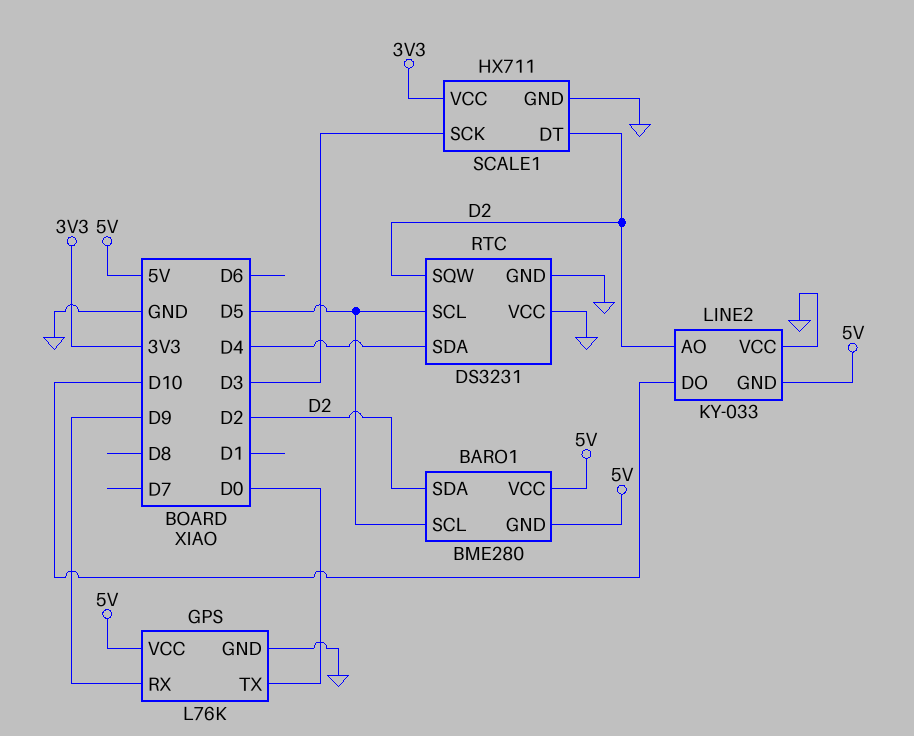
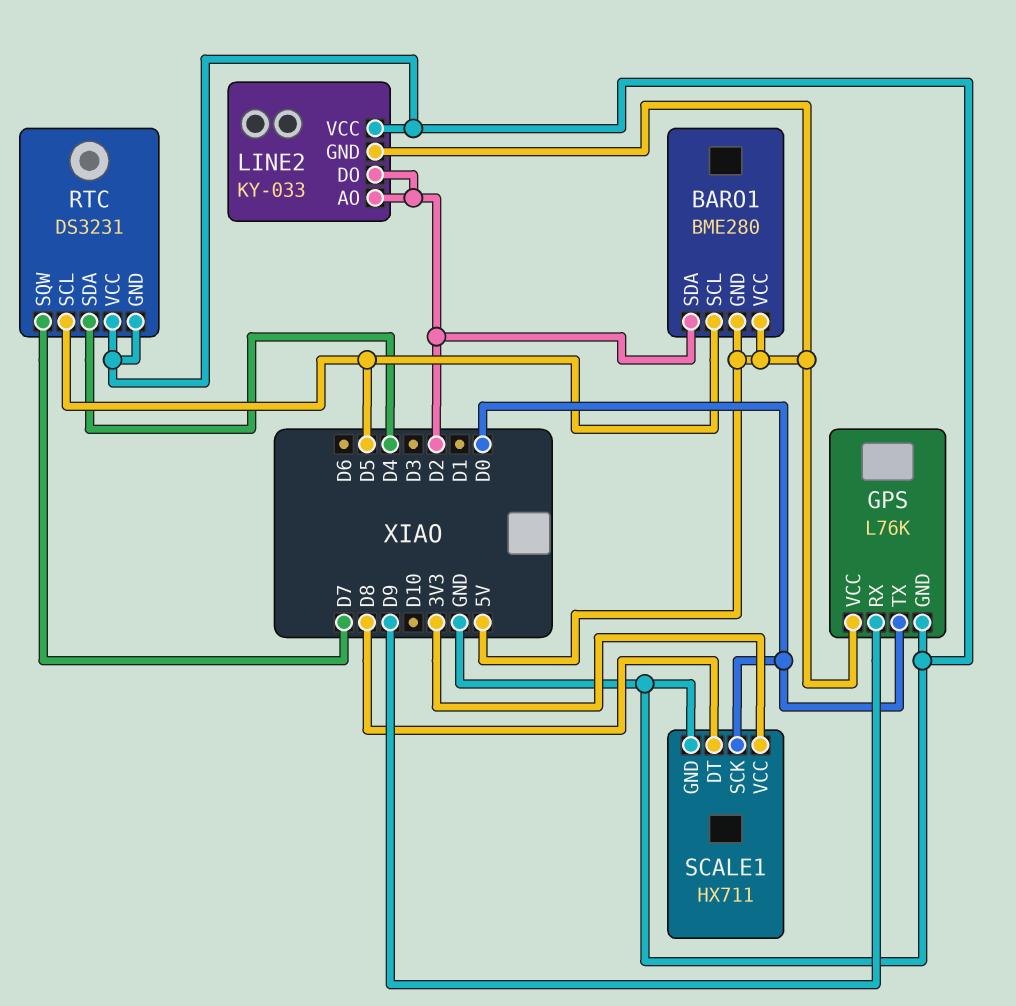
LINE2 pin DO: D10 -> D2
RTC pin SQW: D2 -> D7
SCALE1 pin DT: D2 -> D8
SCALE1 pin SCK: D3 -> D0

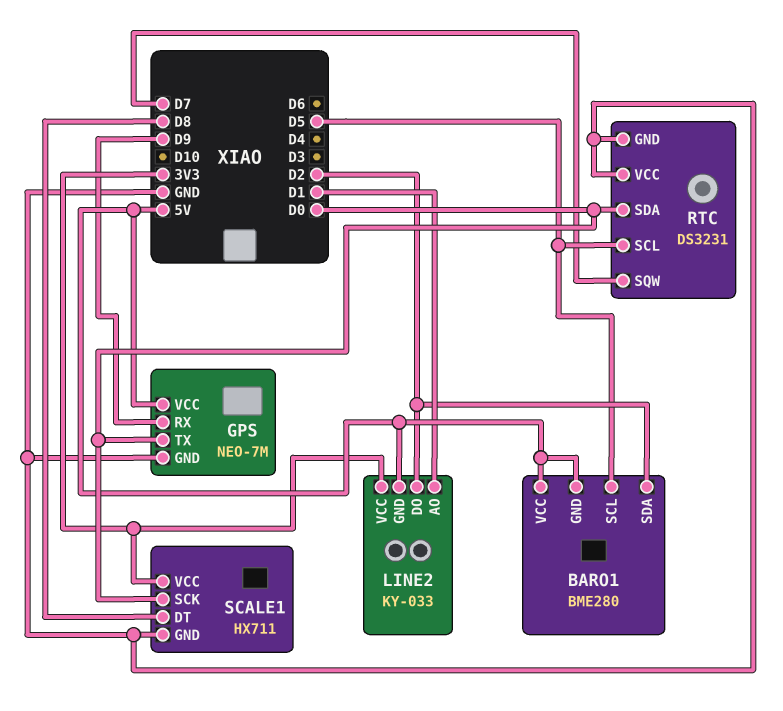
GPS: L76K -> NEO-7M
LINE2 pin AO: D2 -> D1
LINE2 pin VCC: GND -> 3V3
RTC pin SDA: D4 -> D0

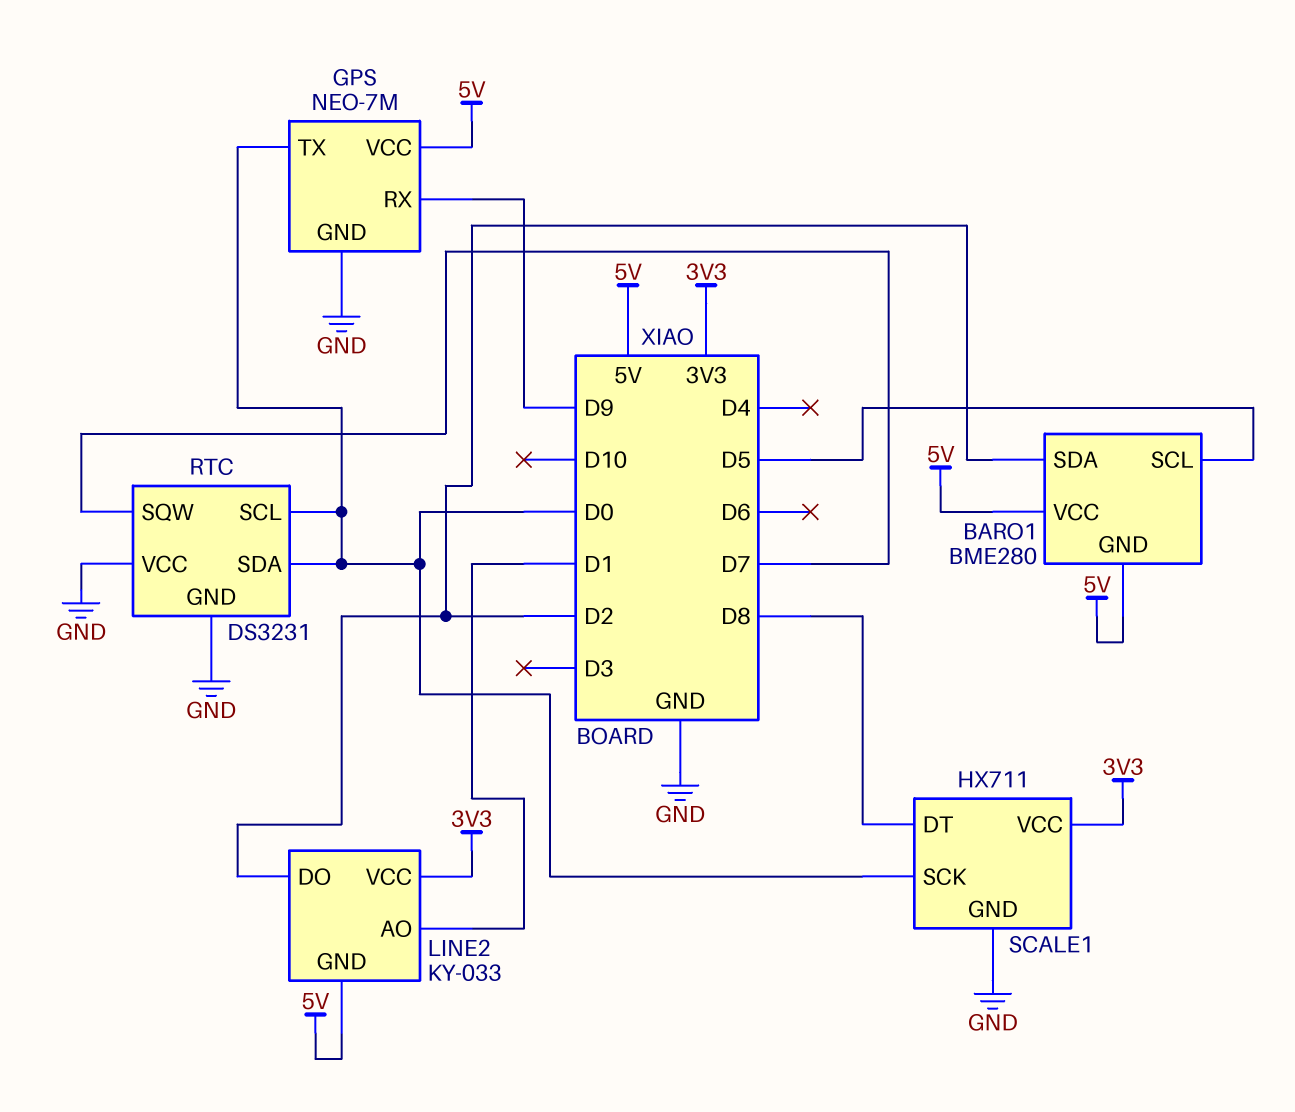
RTC pin SCL: D5 -> D0

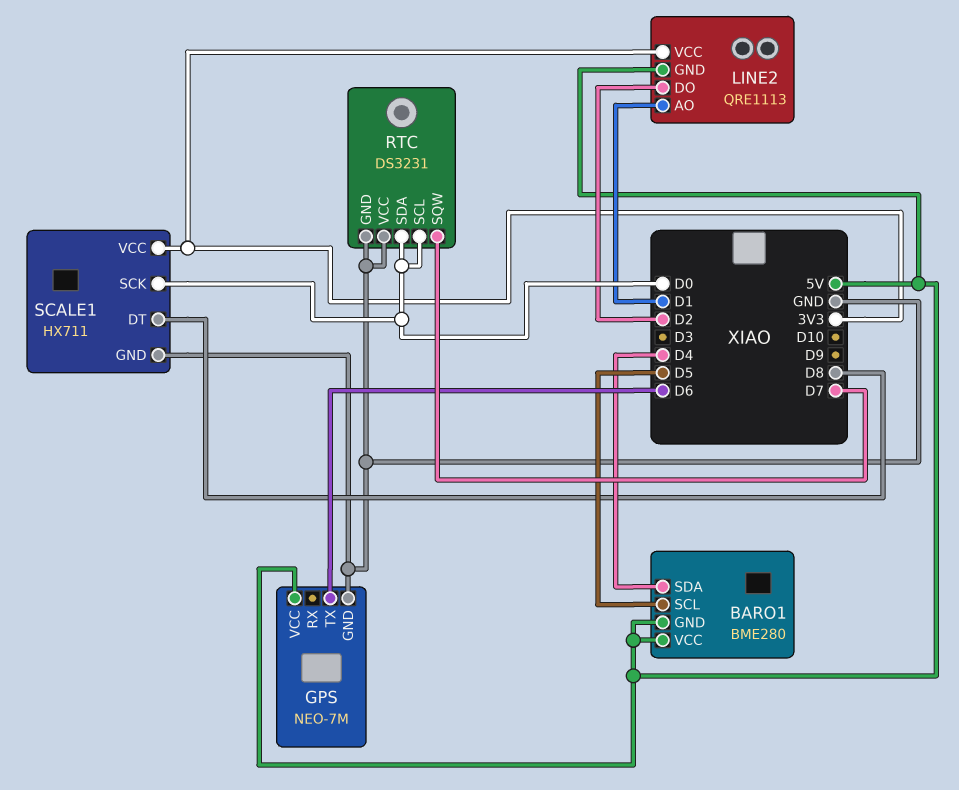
BARO1 pin SDA: D2 -> D4
GPS pin RX: D9 -> none
GPS pin TX: D0 -> D6
LINE2: KY-033 -> QRE1113

